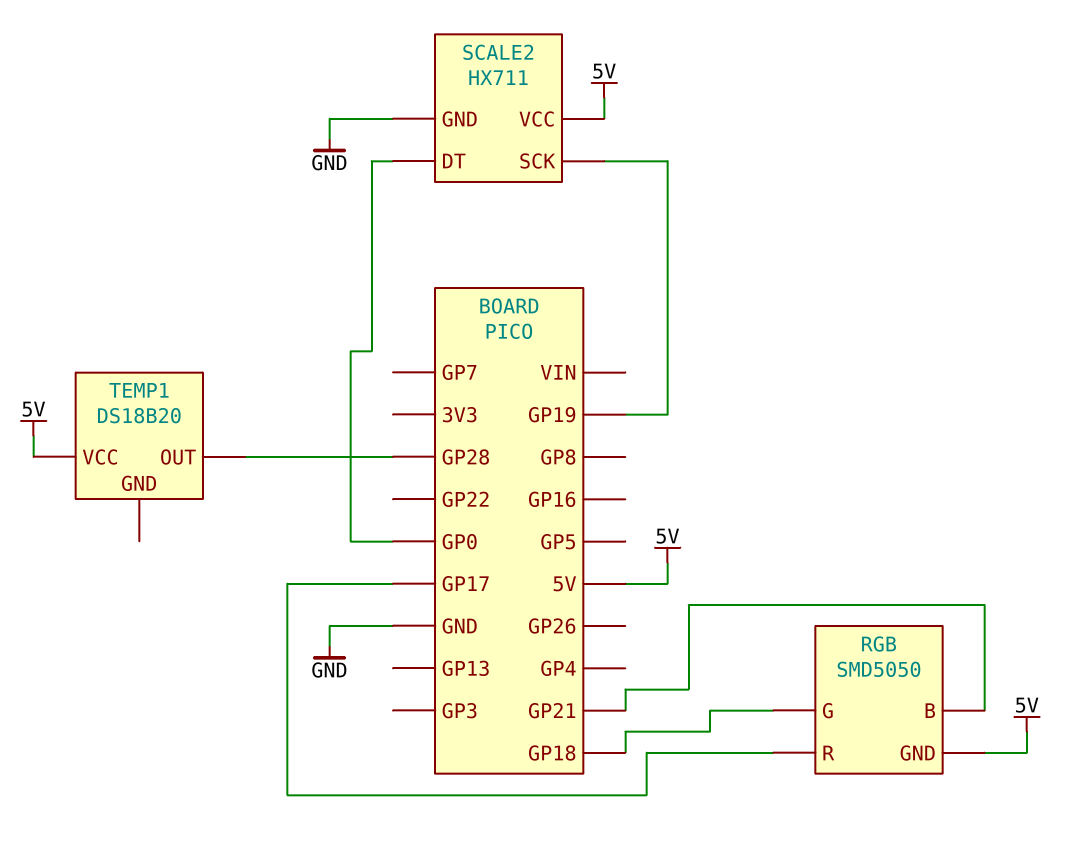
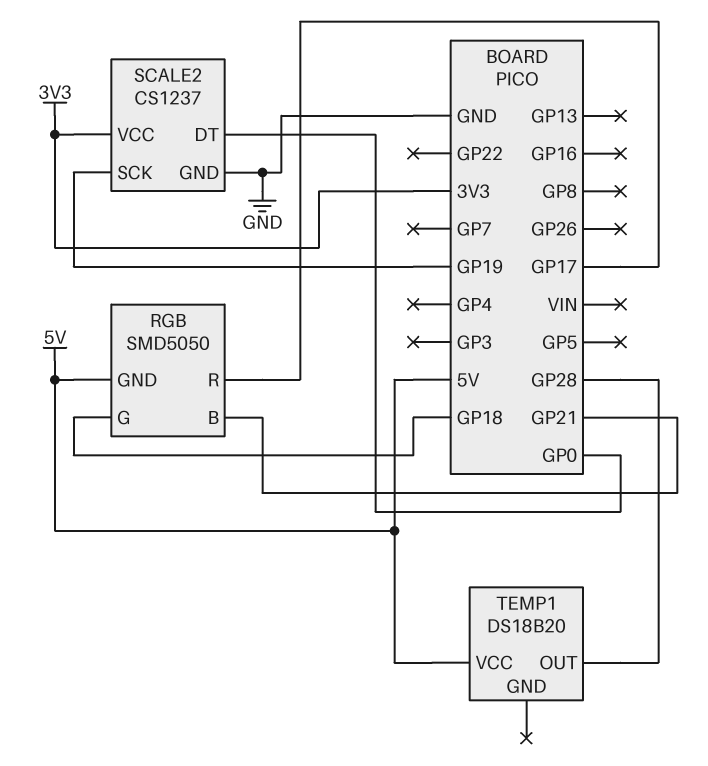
SCALE2: HX711 -> CS1237
SCALE2 pin VCC: 5V -> 3V3

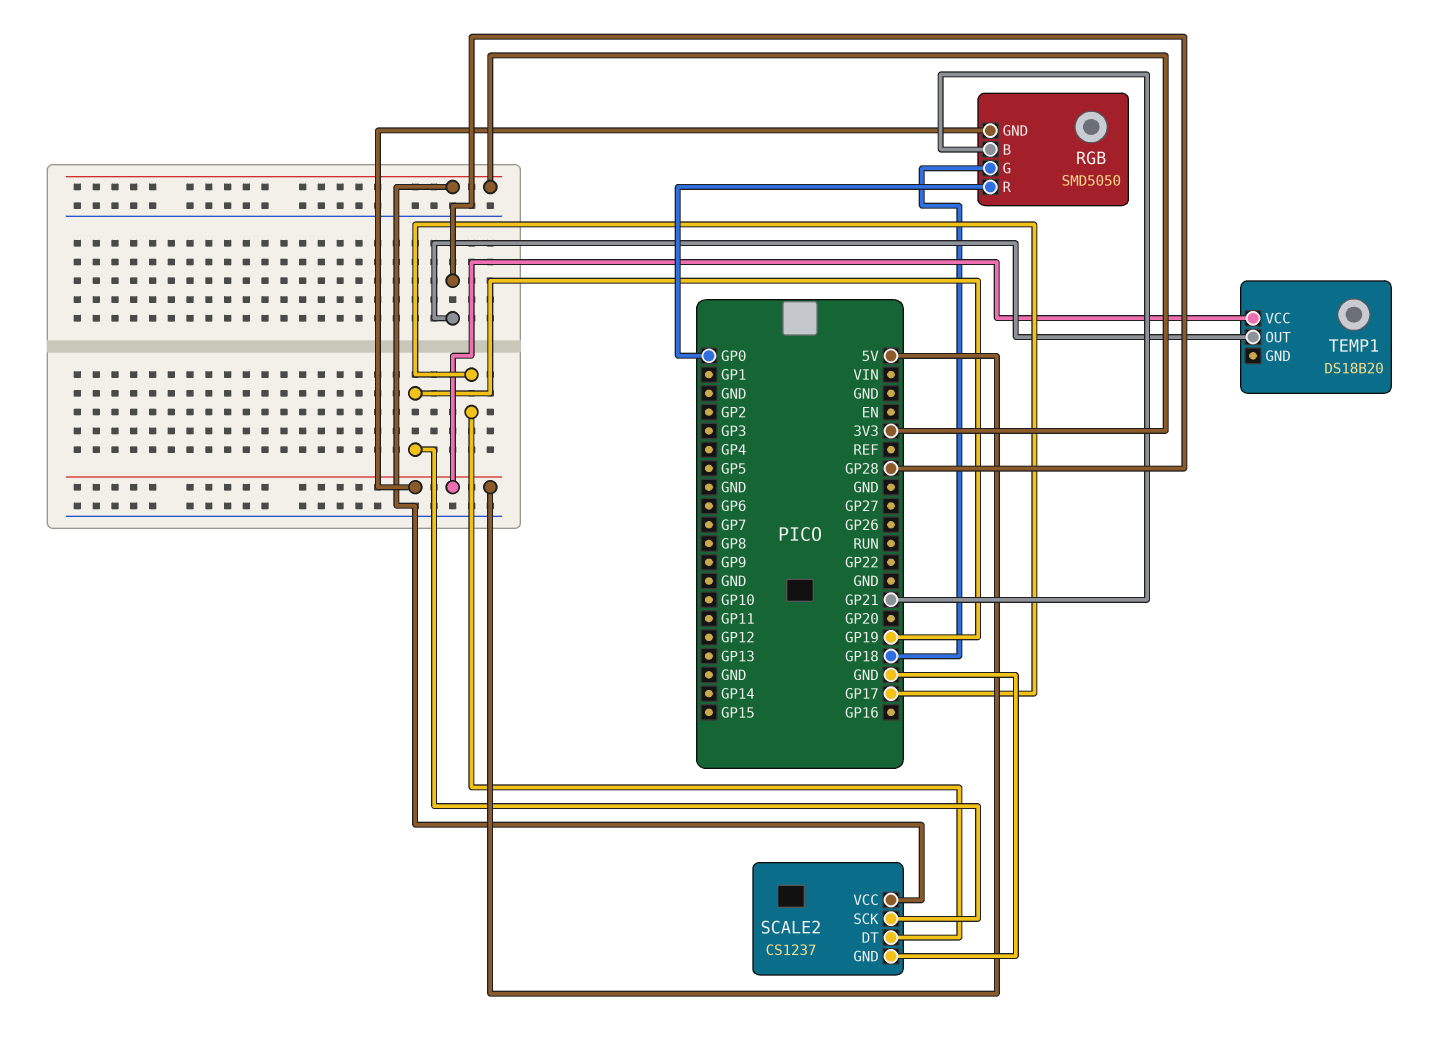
RGB pin R: GP17 -> GP0
SCALE2 pin DT: GP0 -> GP17

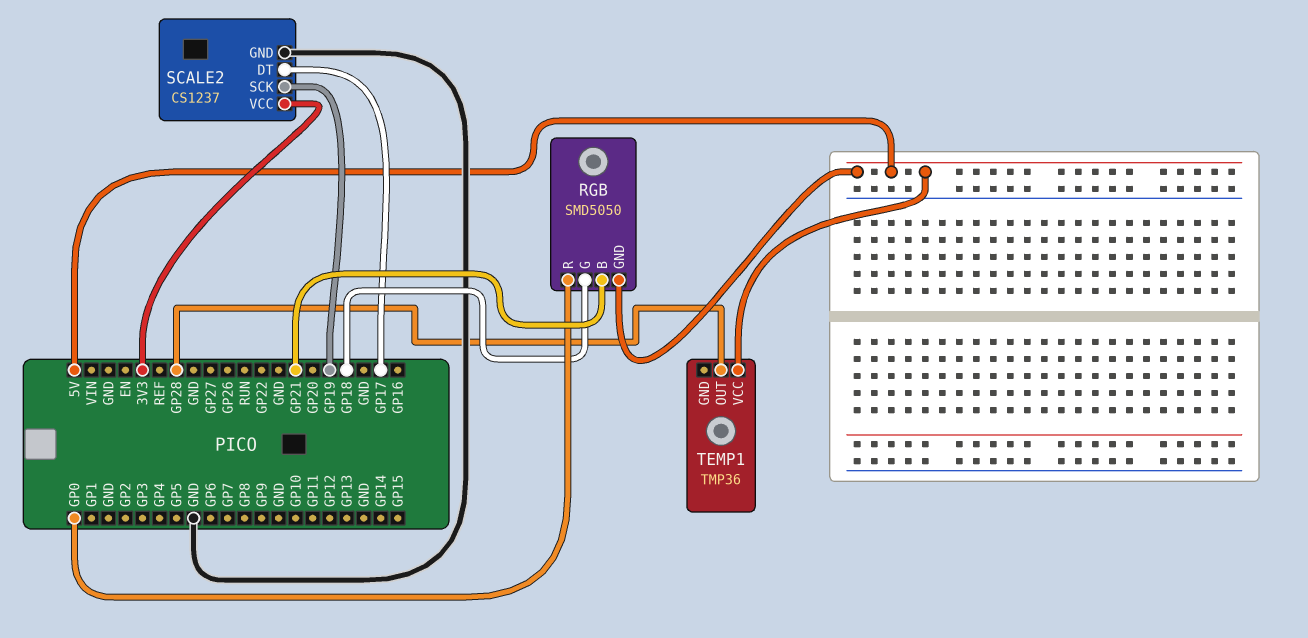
TEMP1: DS18B20 -> TMP36

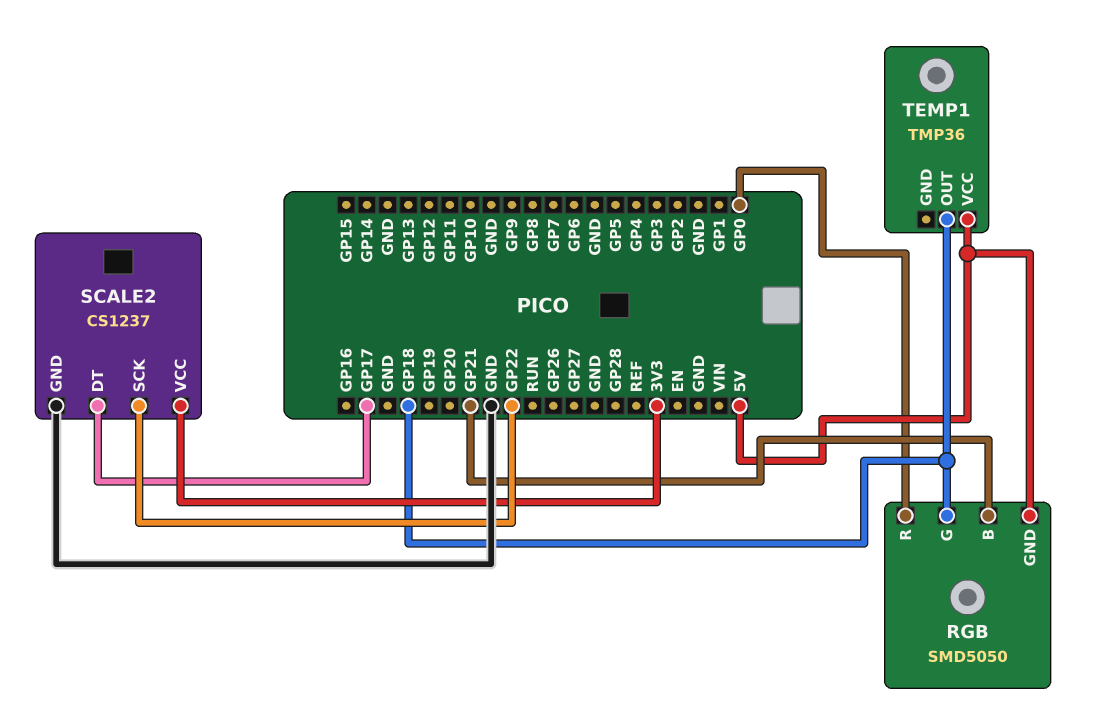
SCALE2 pin SCK: GP19 -> GP22
TEMP1 pin OUT: GP28 -> GP18

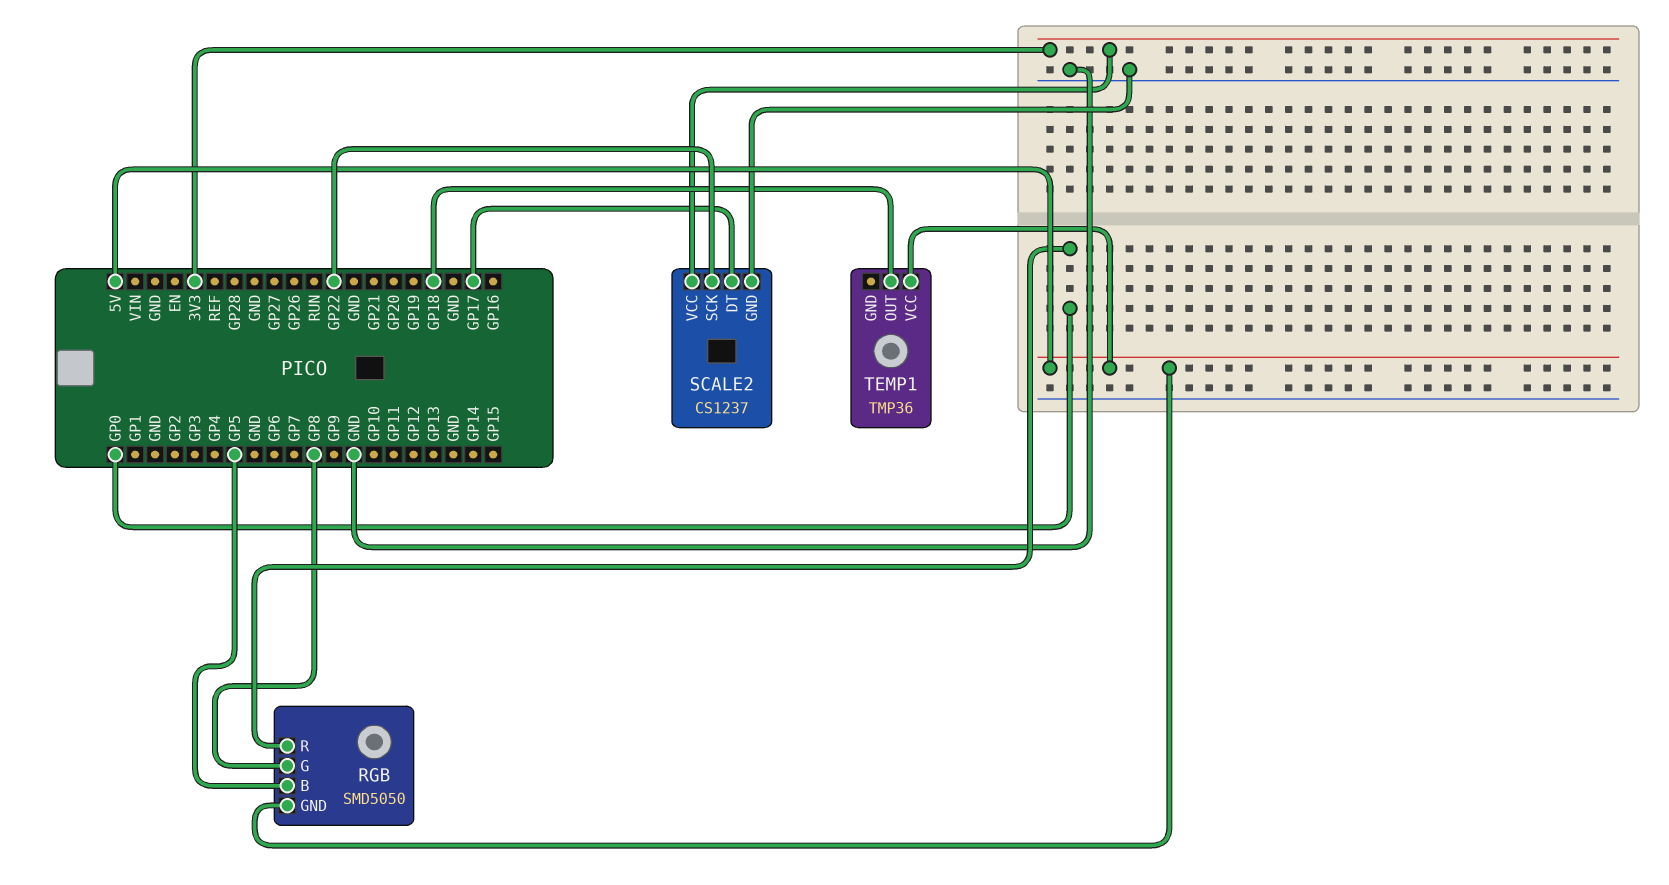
RGB pin B: GP21 -> GP5
RGB pin G: GP18 -> GP8

